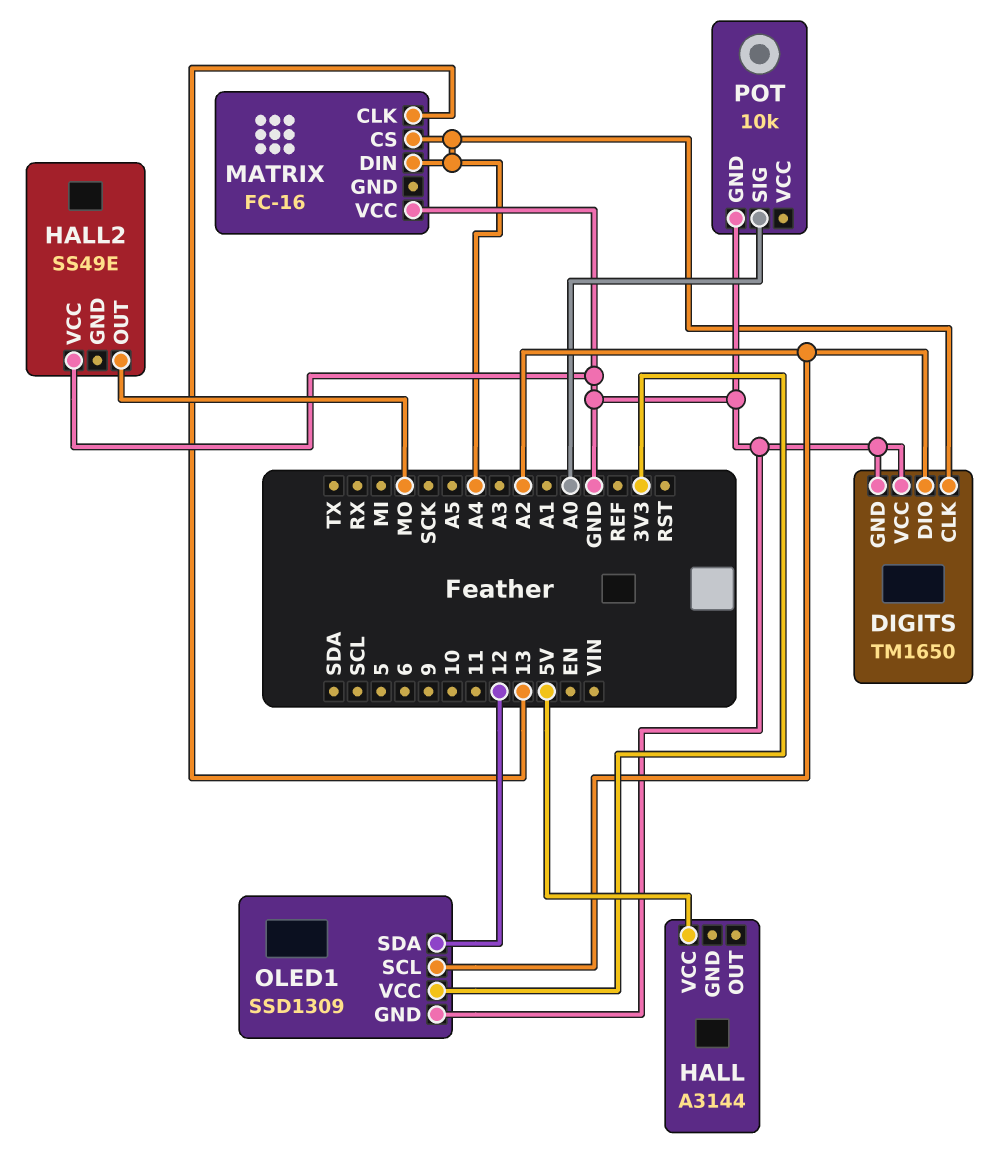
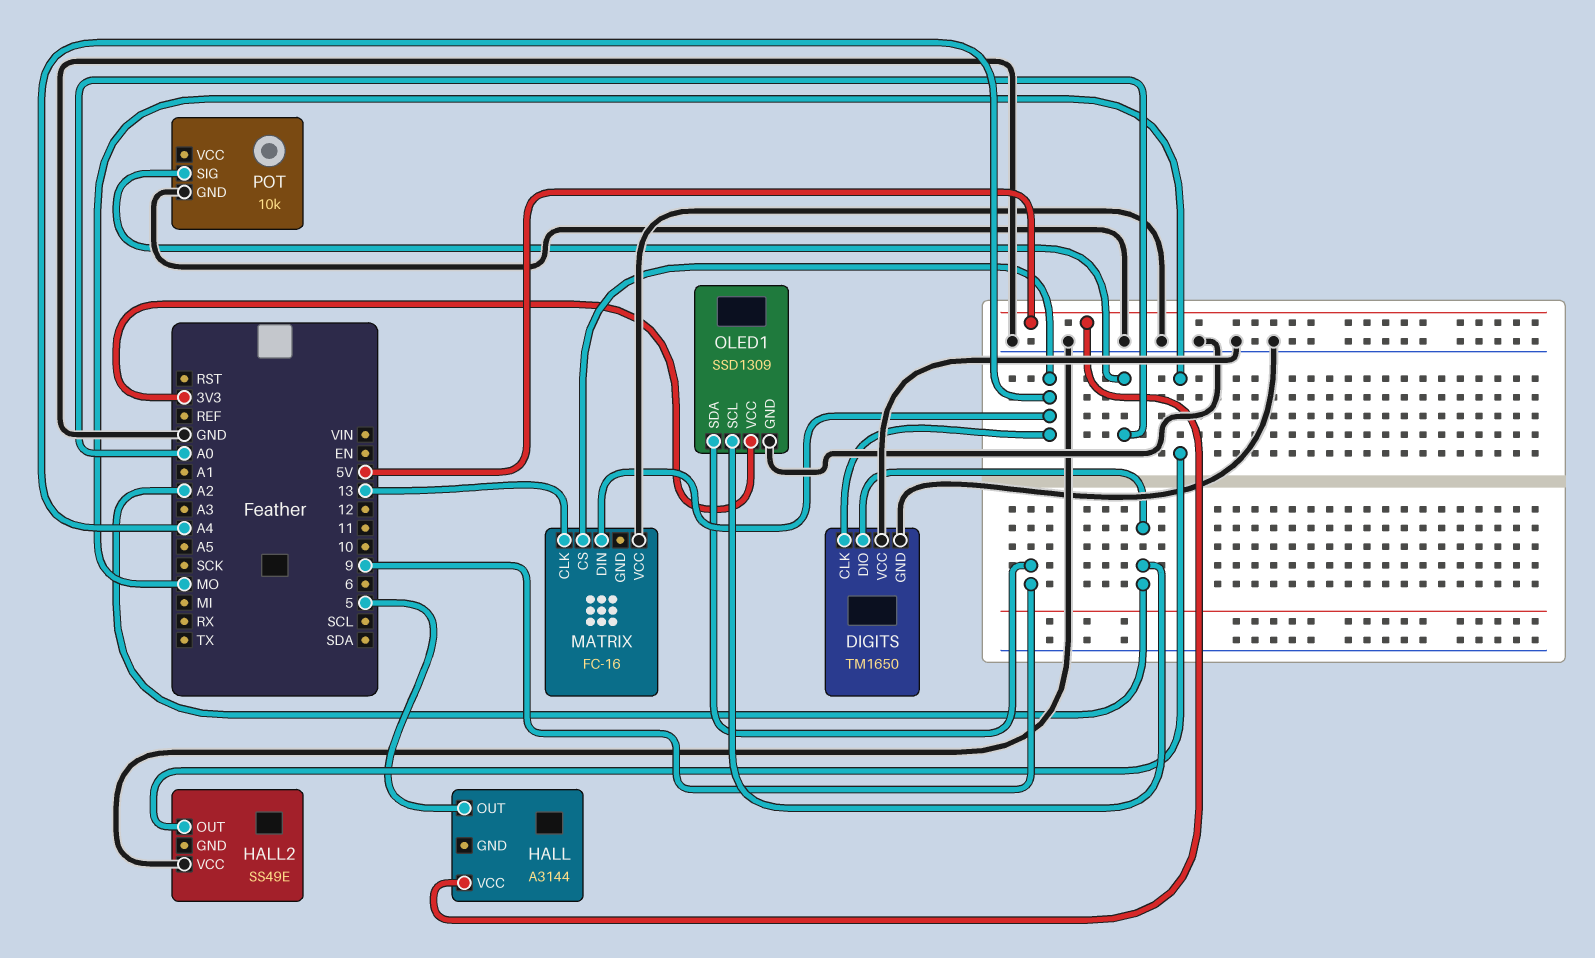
HALL pin OUT: none -> 5
OLED1 pin SDA: 12 -> 9

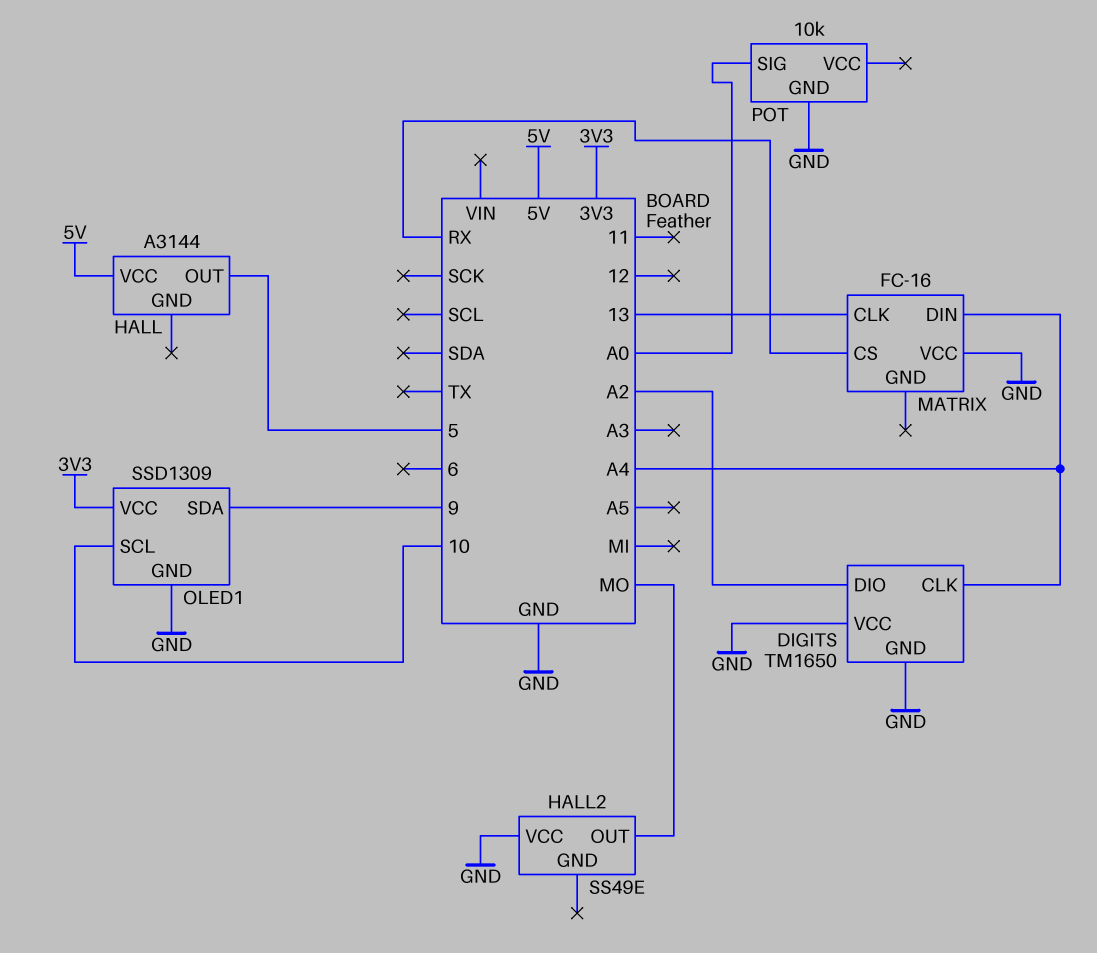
MATRIX pin CS: A4 -> RX
OLED1 pin SCL: A2 -> 10

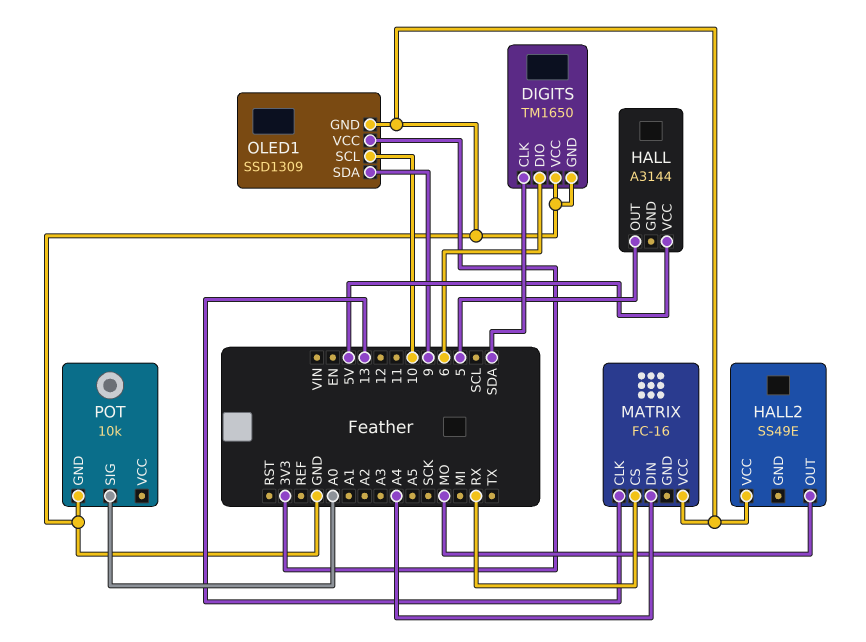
DIGITS pin CLK: A4 -> SDA
DIGITS pin DIO: A2 -> 6

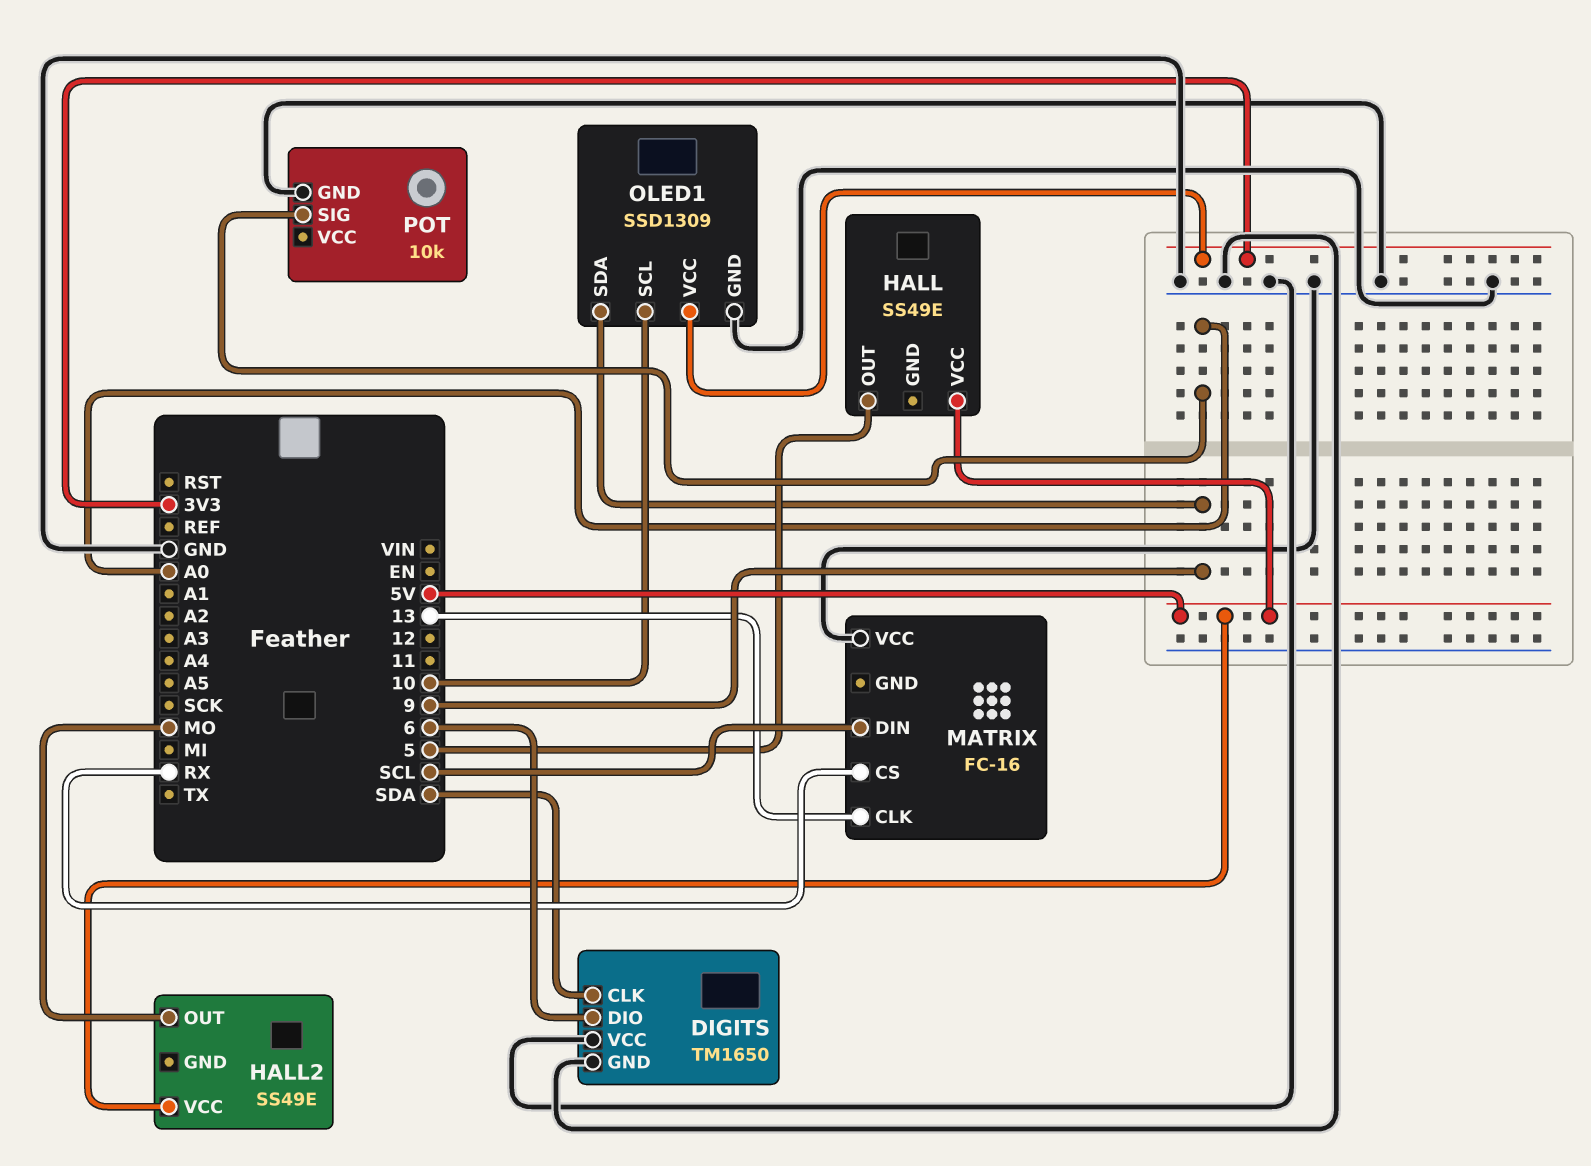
HALL: A3144 -> SS49E
HALL2 pin VCC: GND -> 5V
MATRIX pin DIN: A4 -> SCL

